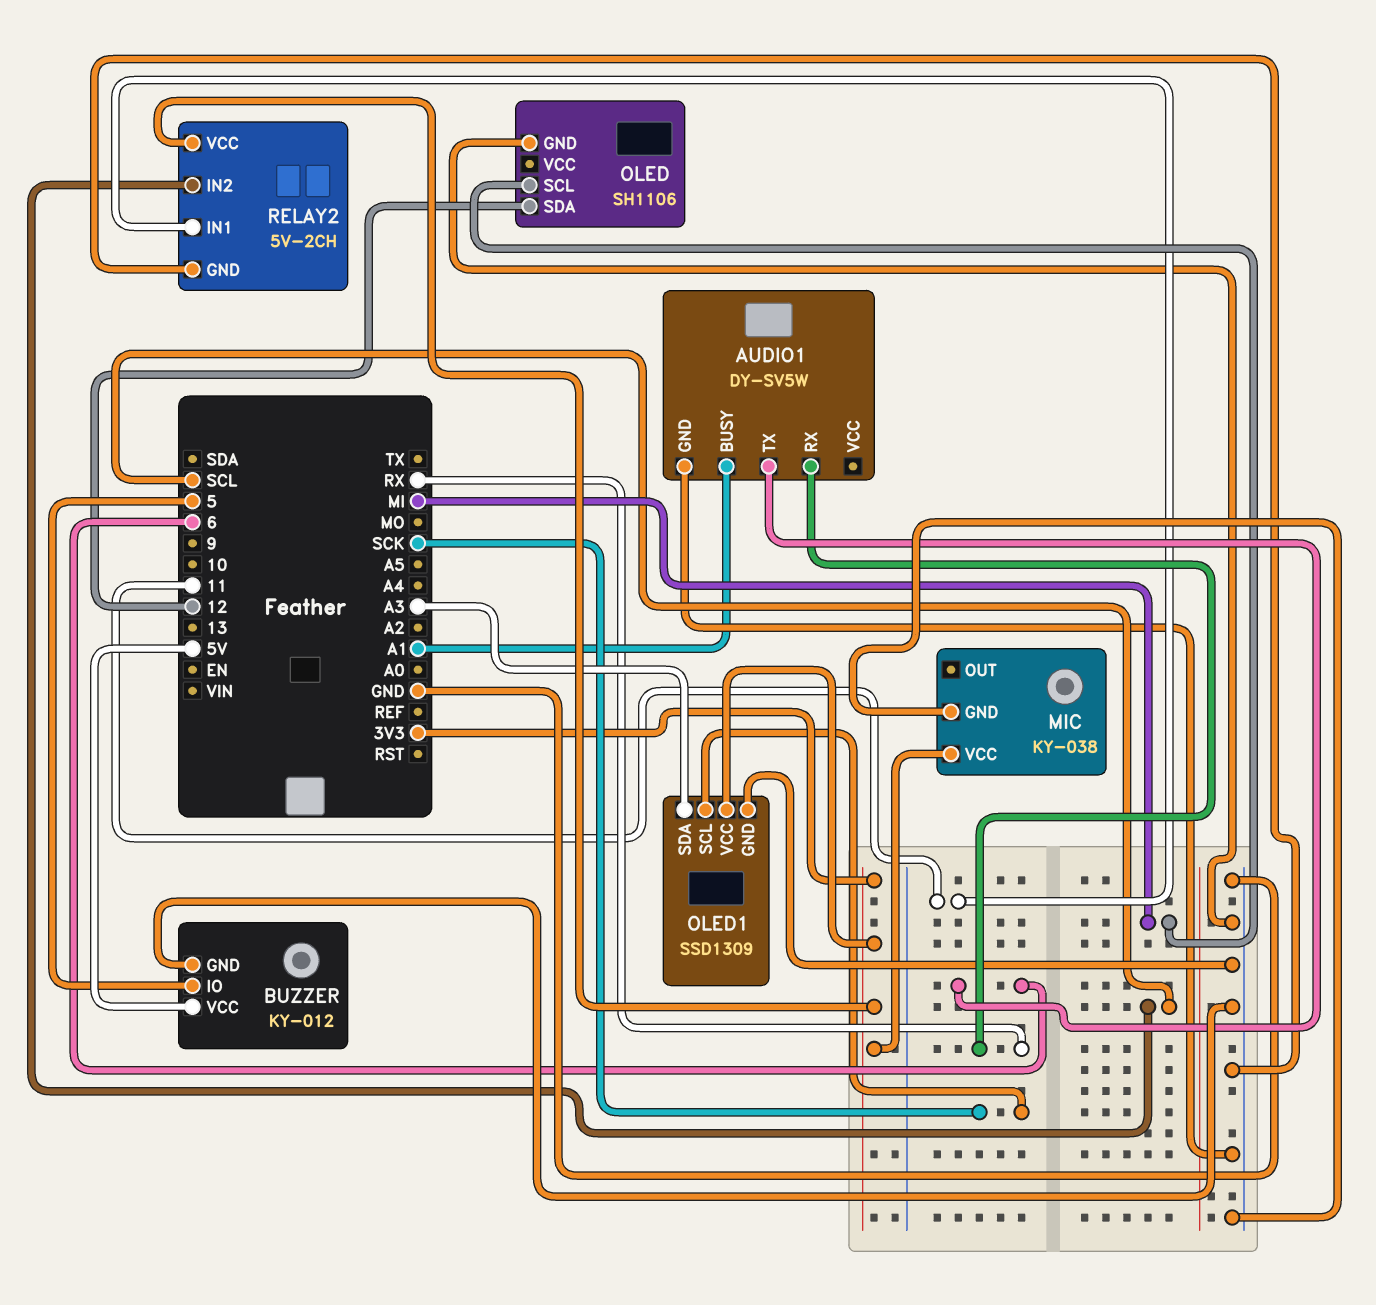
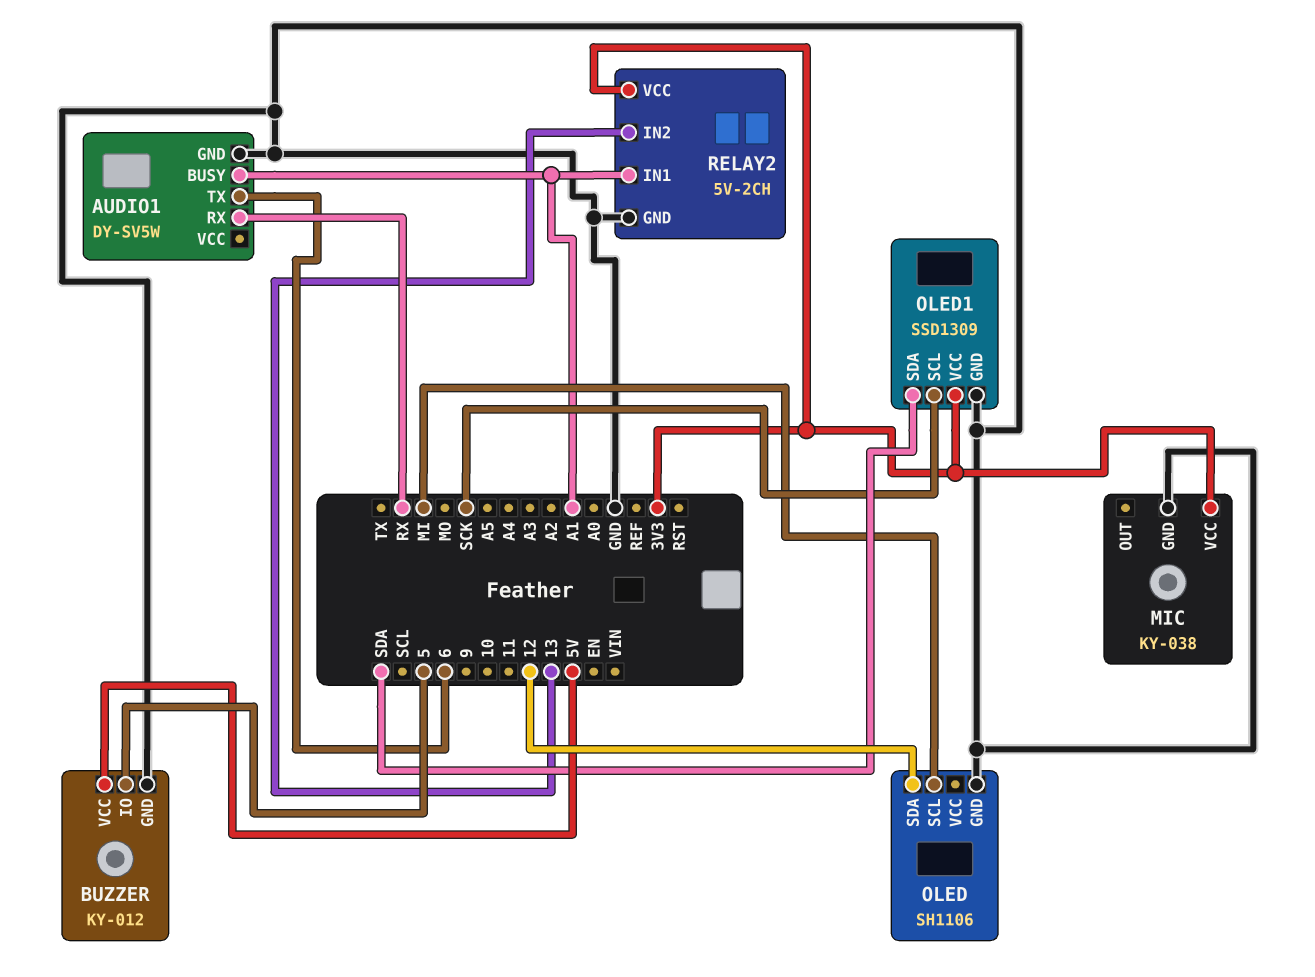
OLED1 pin SDA: A3 -> SDA
RELAY2 pin IN1: 11 -> A1
RELAY2 pin IN2: SCL -> 13

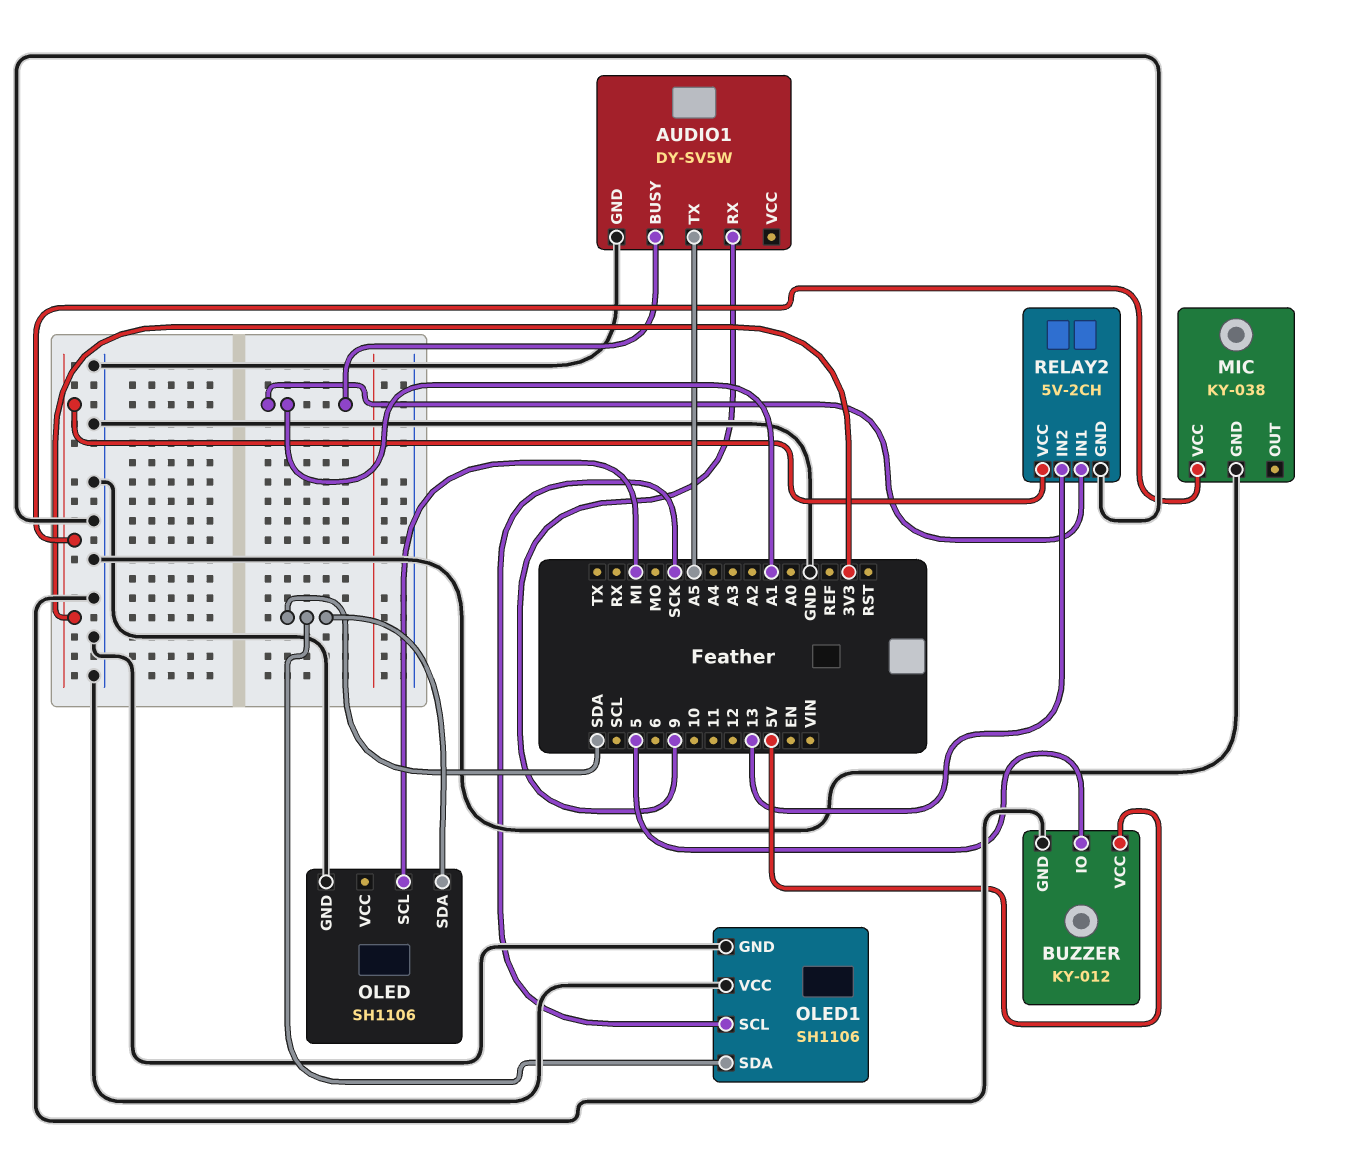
AUDIO1 pin RX: RX -> 9
AUDIO1 pin TX: 6 -> A5
OLED pin SDA: 12 -> SDA
OLED1: SSD1309 -> SH1106
OLED1 pin VCC: 3V3 -> GND

